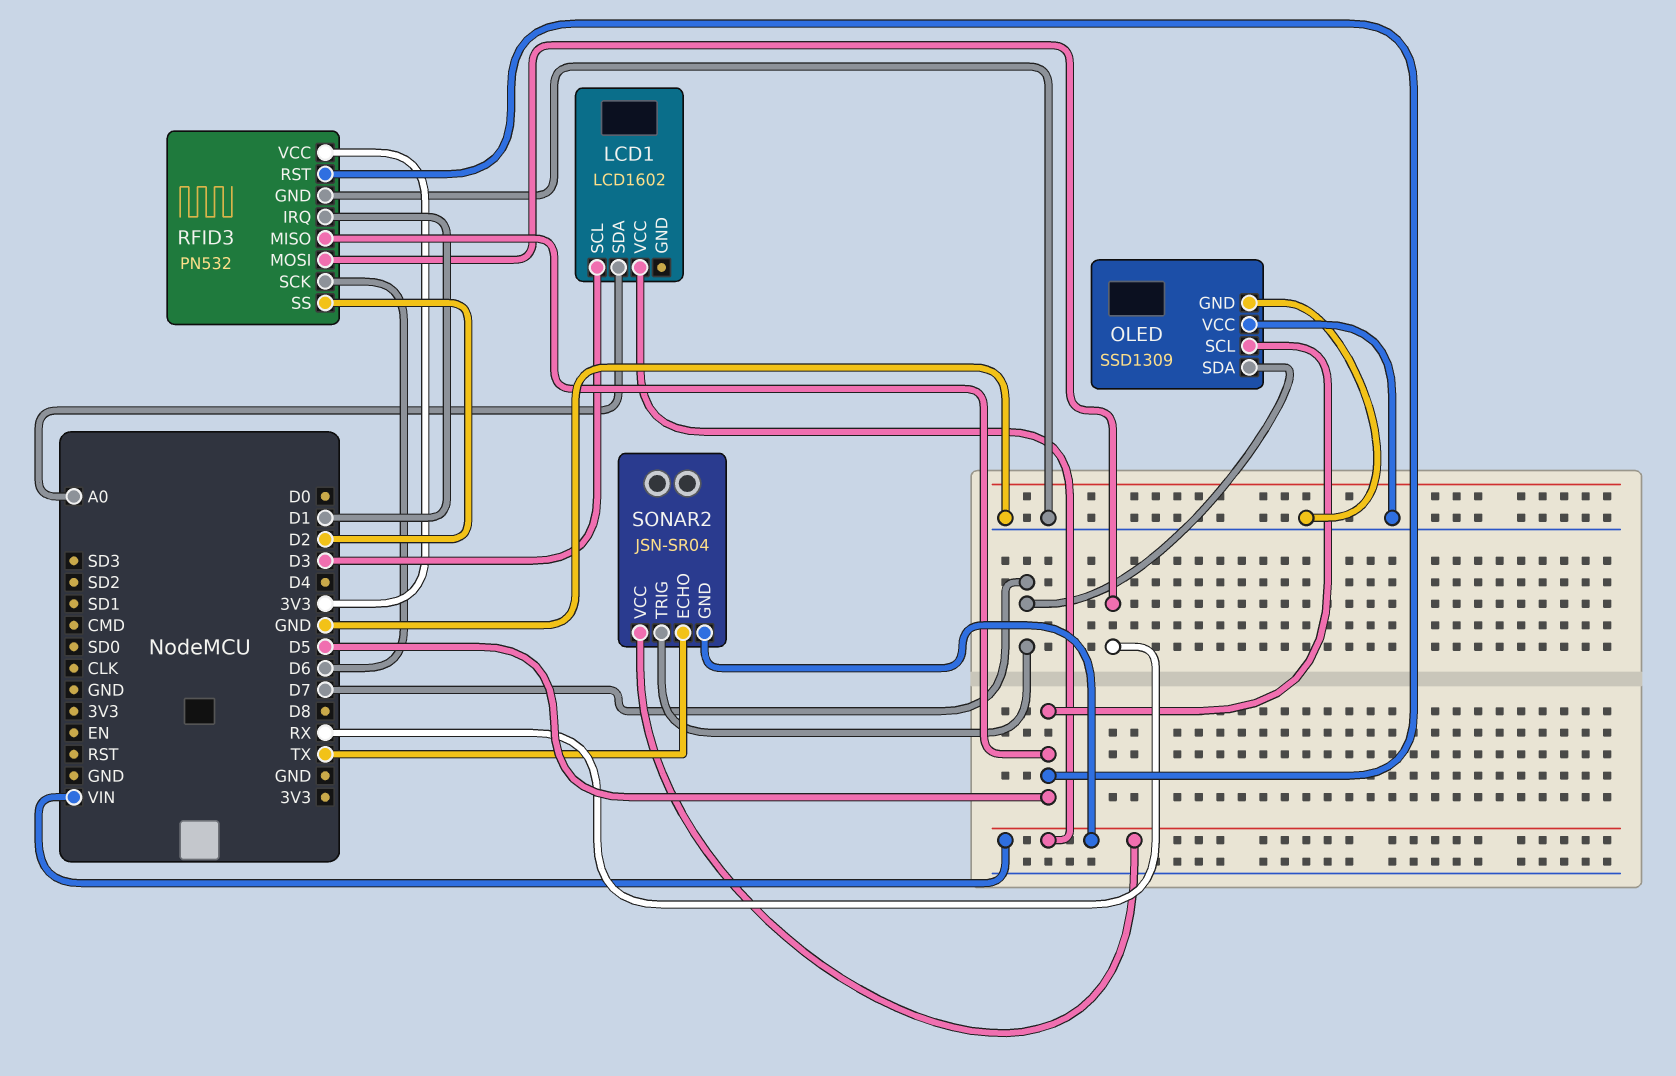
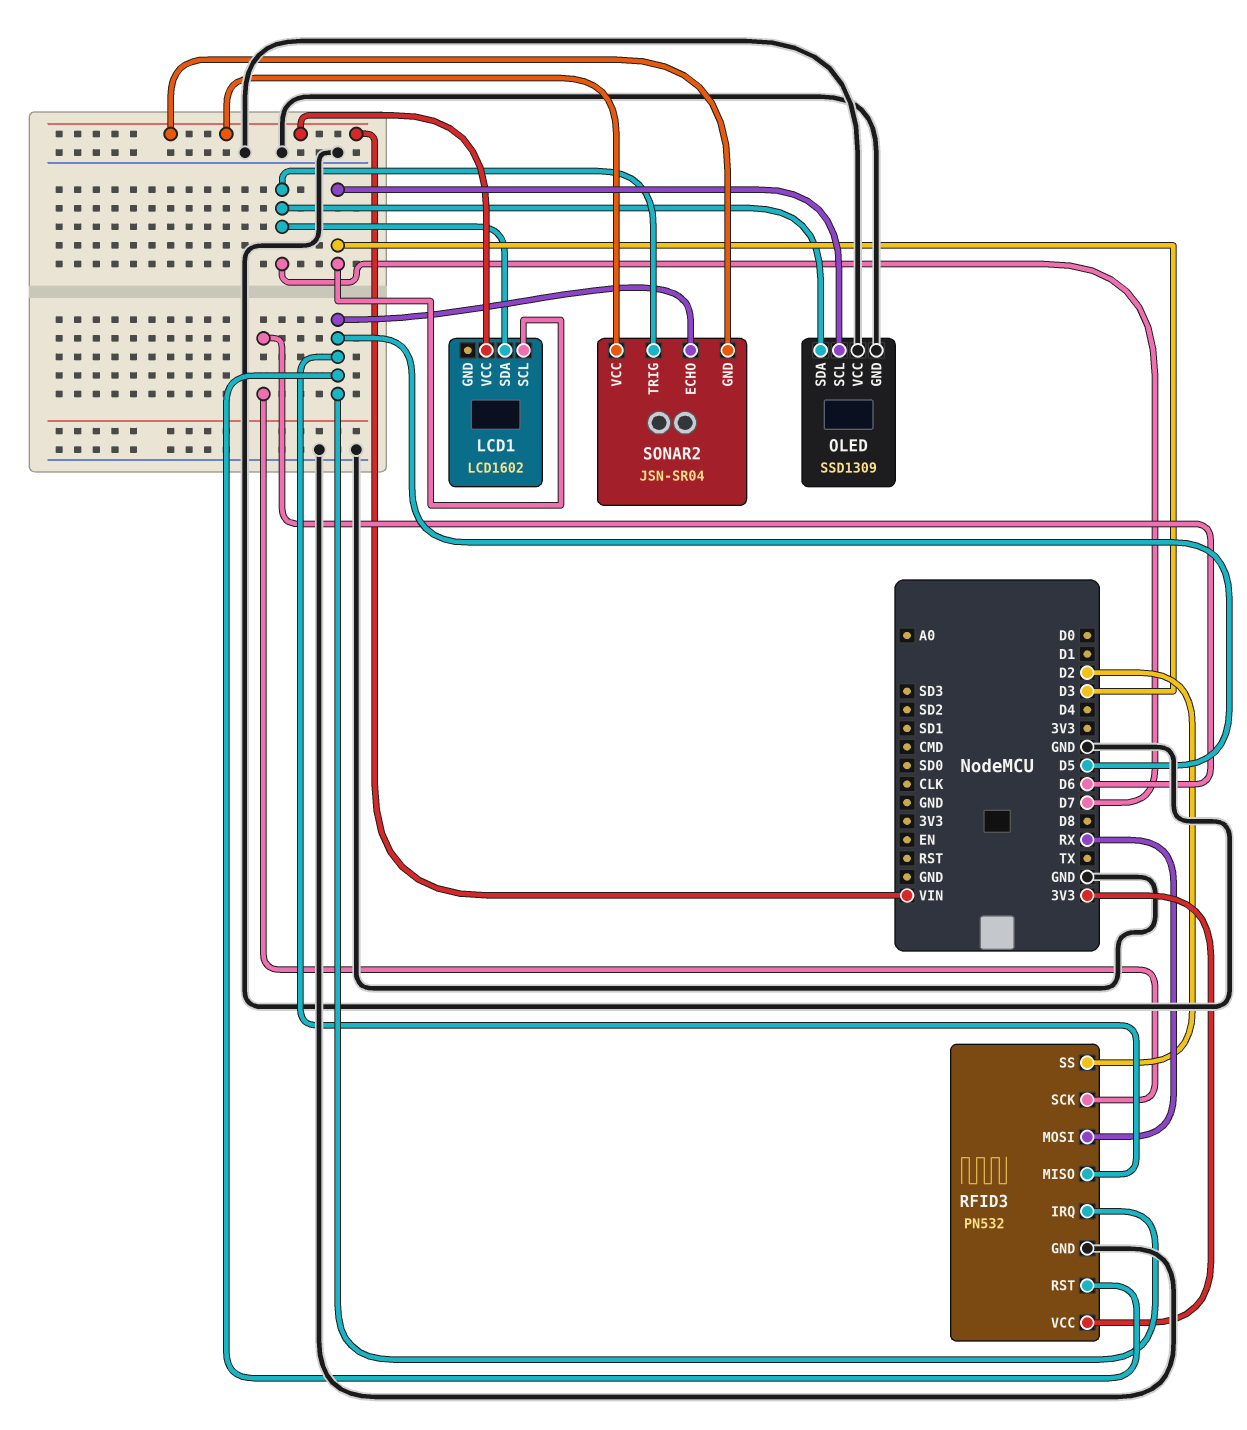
LCD1 pin SDA: A0 -> D7
OLED pin SCL: D5 -> D3
RFID3 pin IRQ: D1 -> D5
SONAR2 pin ECHO: TX -> D5

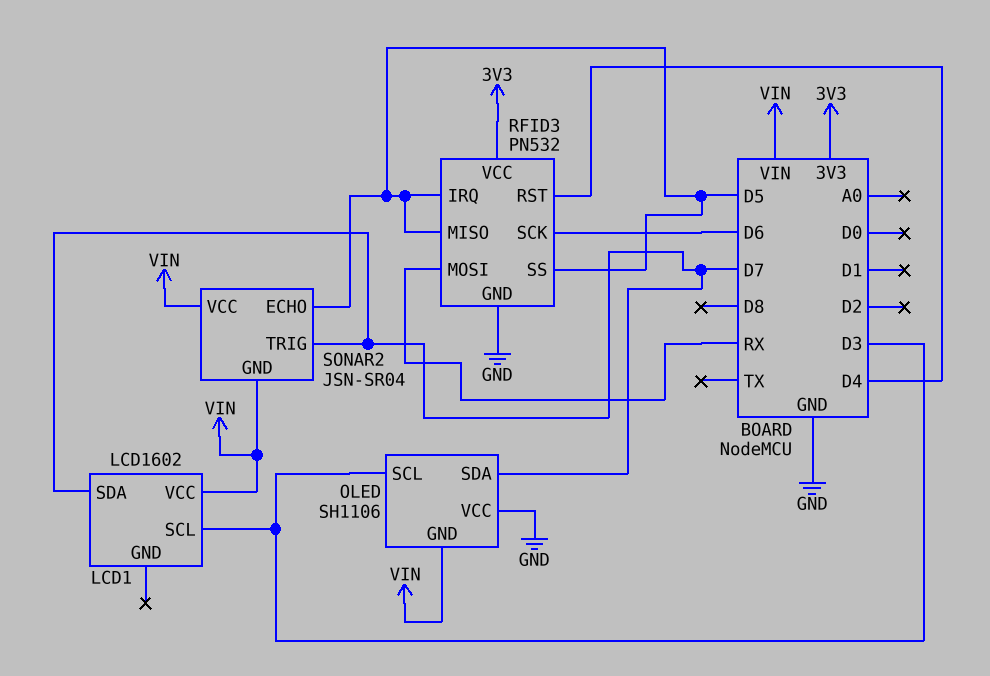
OLED: SSD1309 -> SH1106
OLED pin GND: GND -> VIN
RFID3 pin RST: D5 -> D4
RFID3 pin SS: D2 -> D5

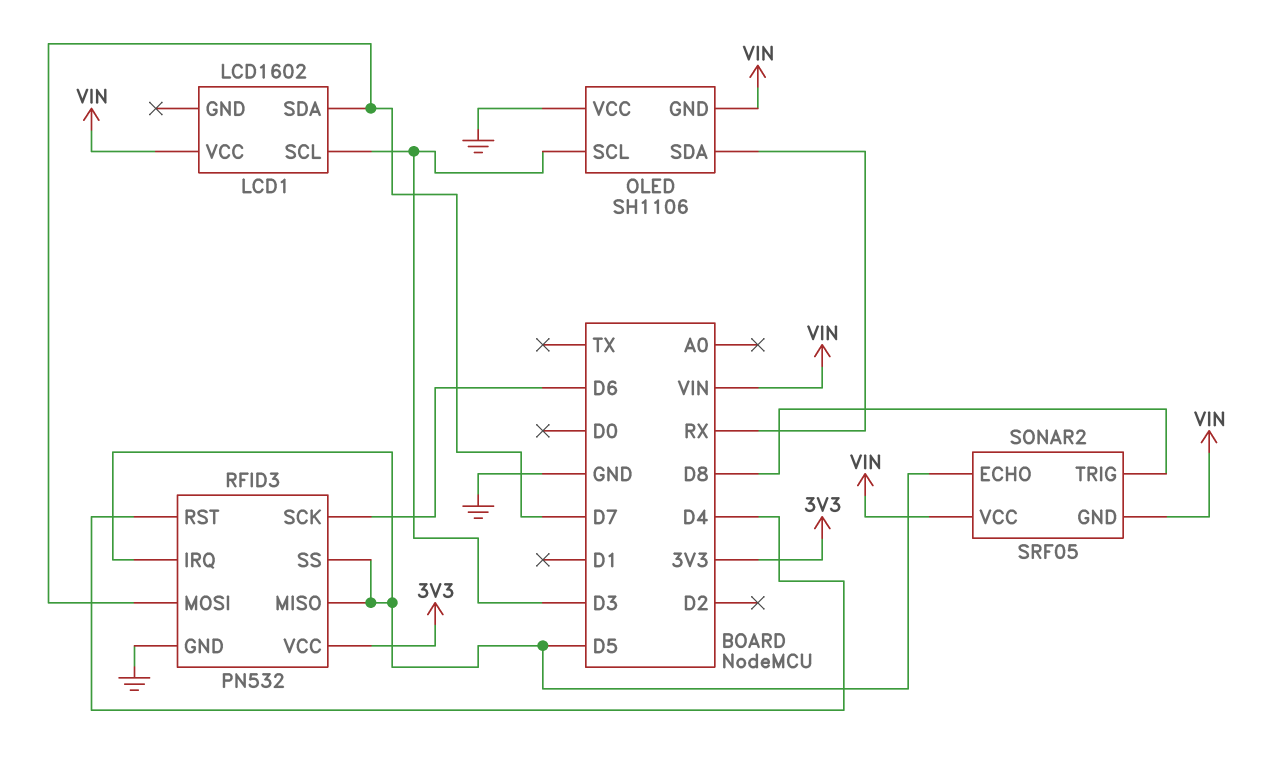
OLED pin SDA: D7 -> RX
RFID3 pin MOSI: RX -> D7
SONAR2: JSN-SR04 -> SRF05
SONAR2 pin TRIG: D7 -> D8

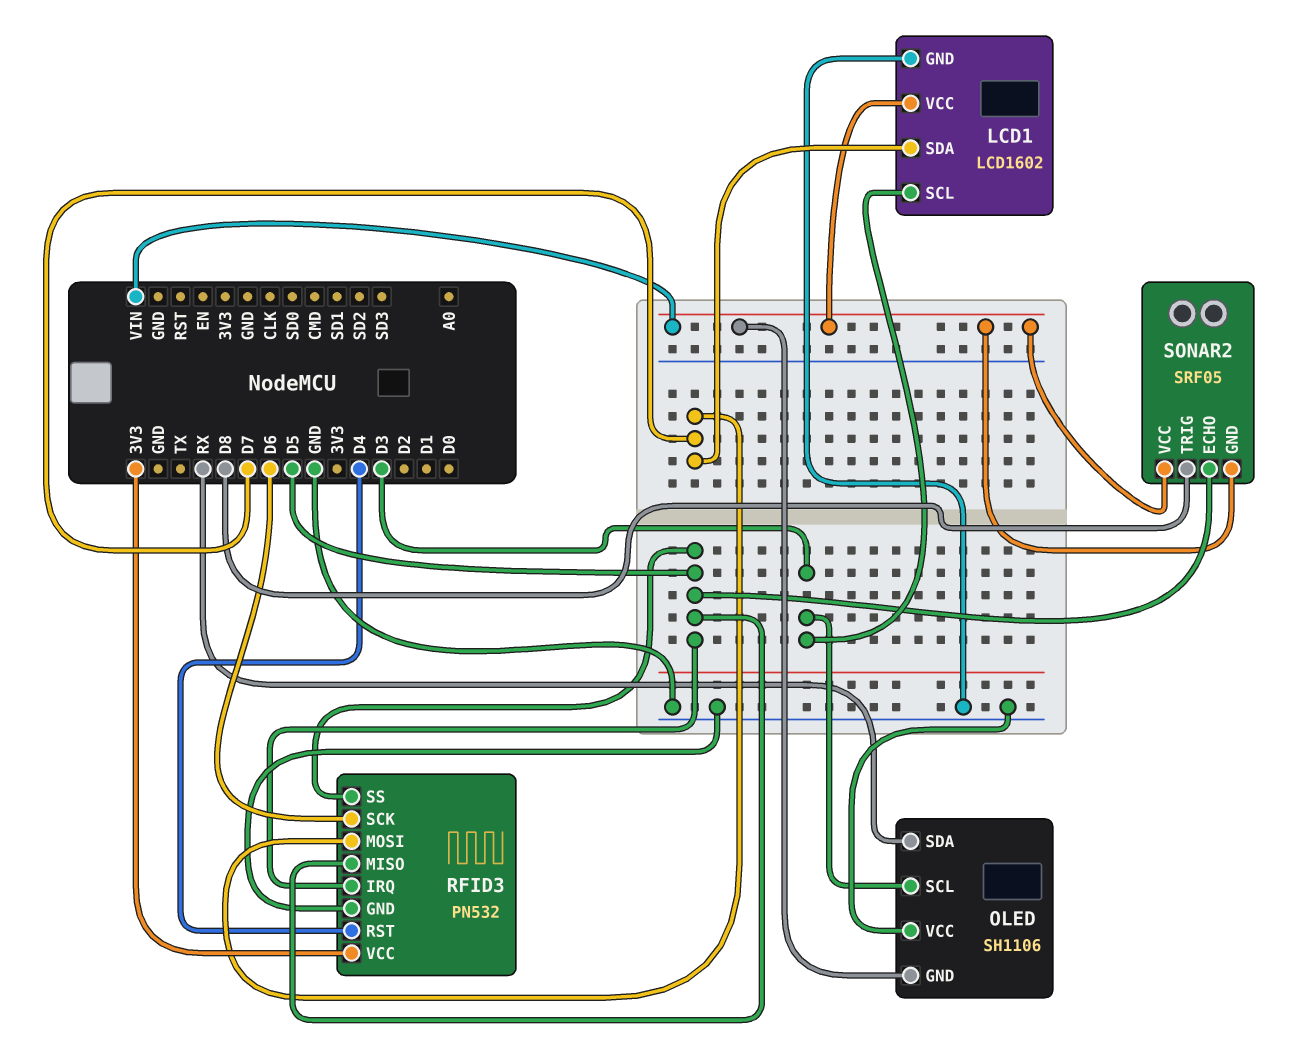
LCD1 pin GND: none -> GND

